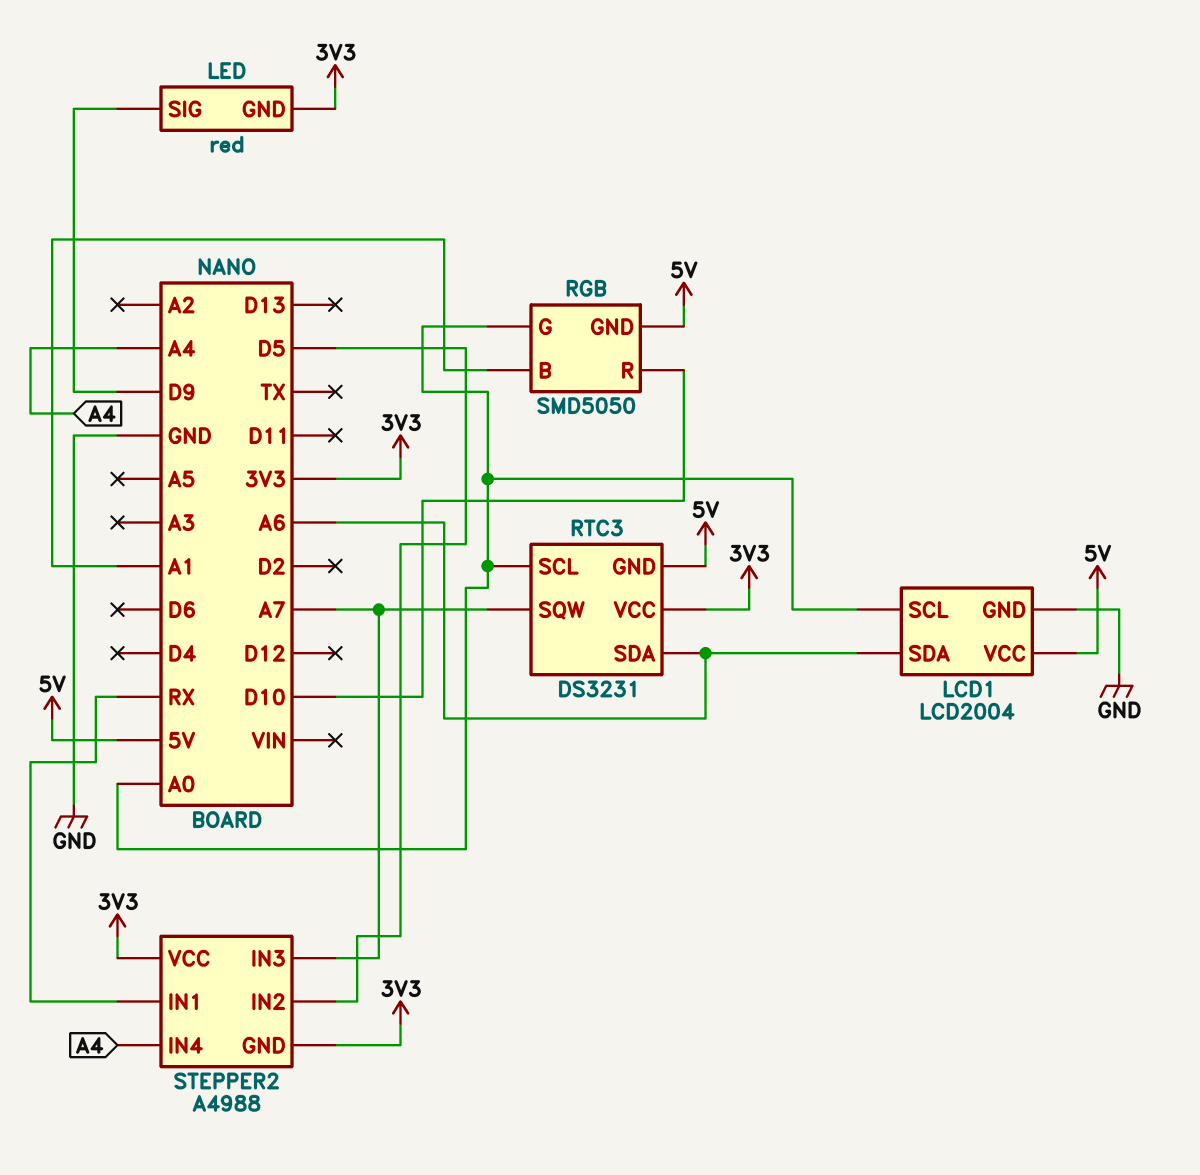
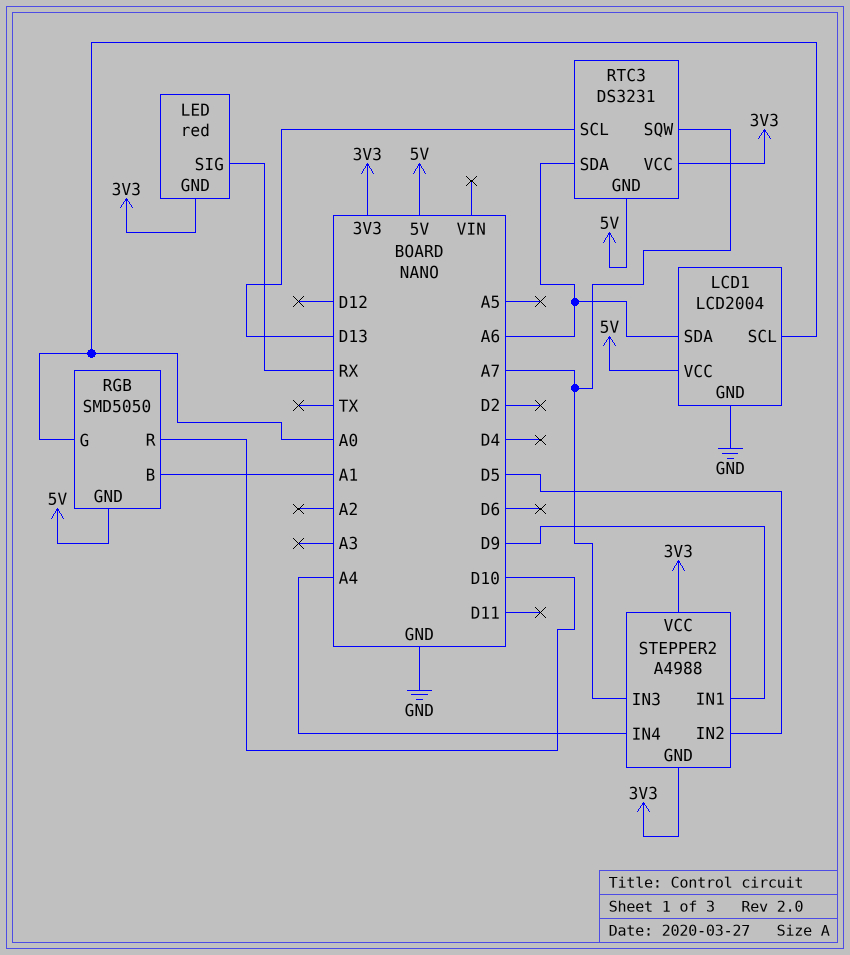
LED pin SIG: D9 -> RX
RTC3 pin SCL: A0 -> D13
STEPPER2 pin IN1: RX -> D9

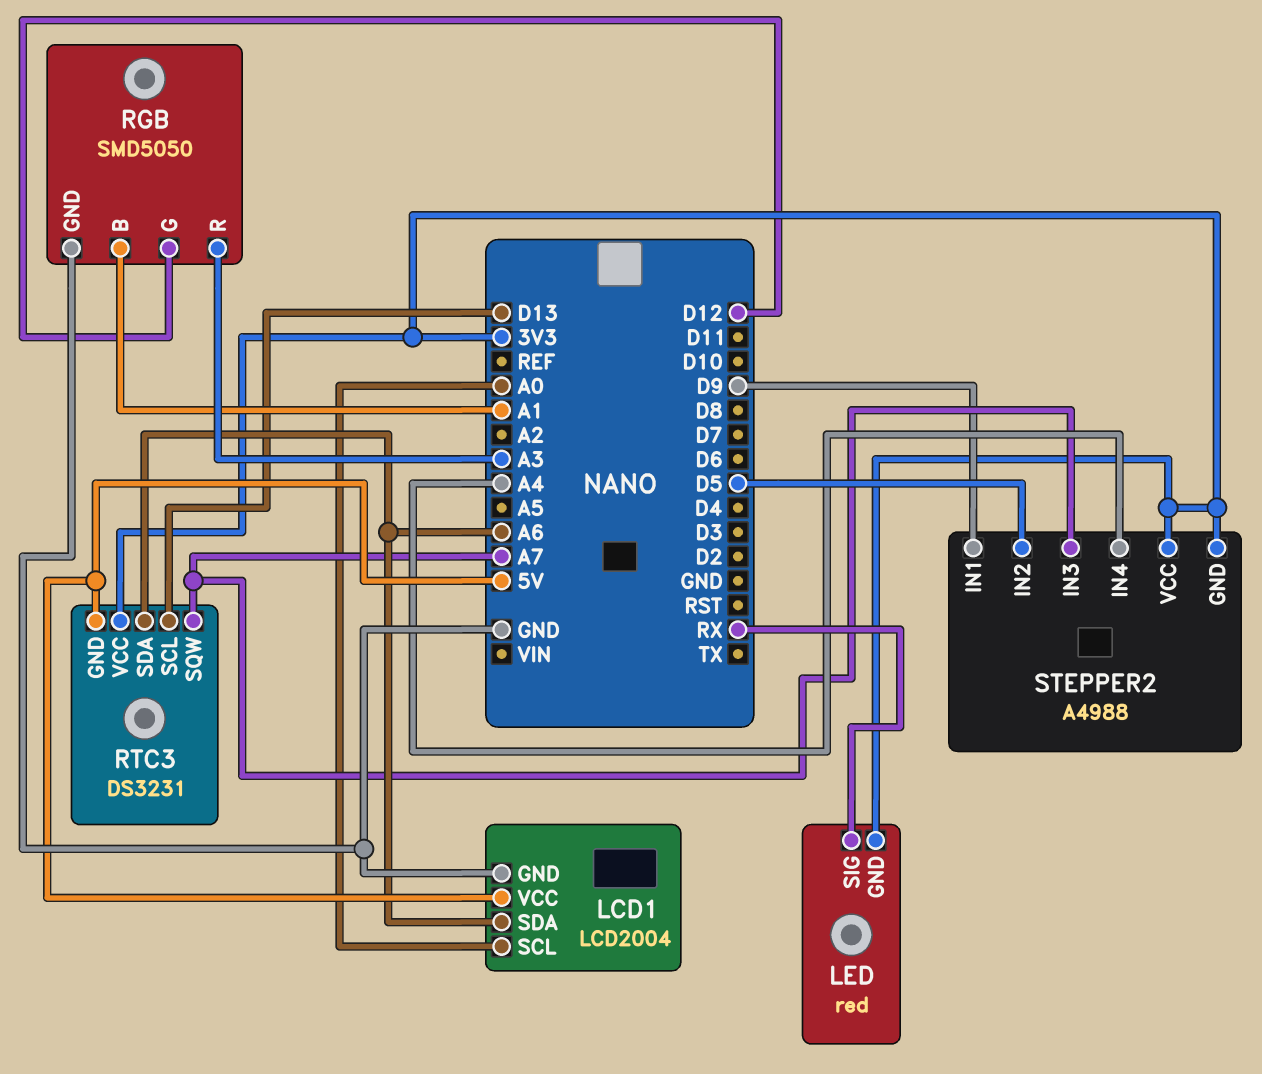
RGB pin G: A0 -> D12
RGB pin GND: 5V -> GND
RGB pin R: D10 -> A3

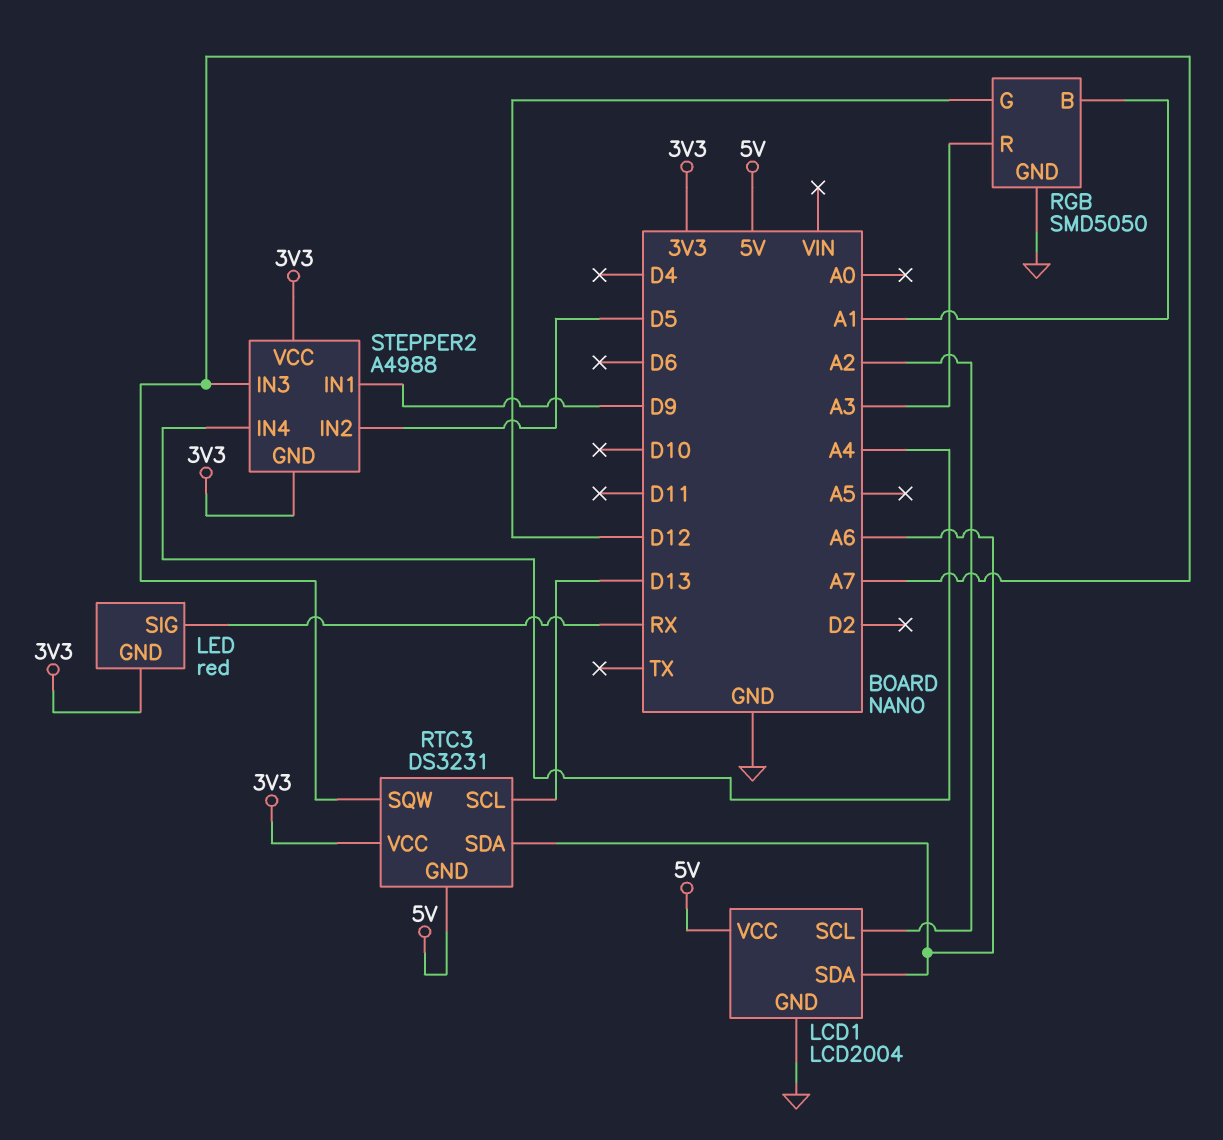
LCD1 pin SCL: A0 -> A2

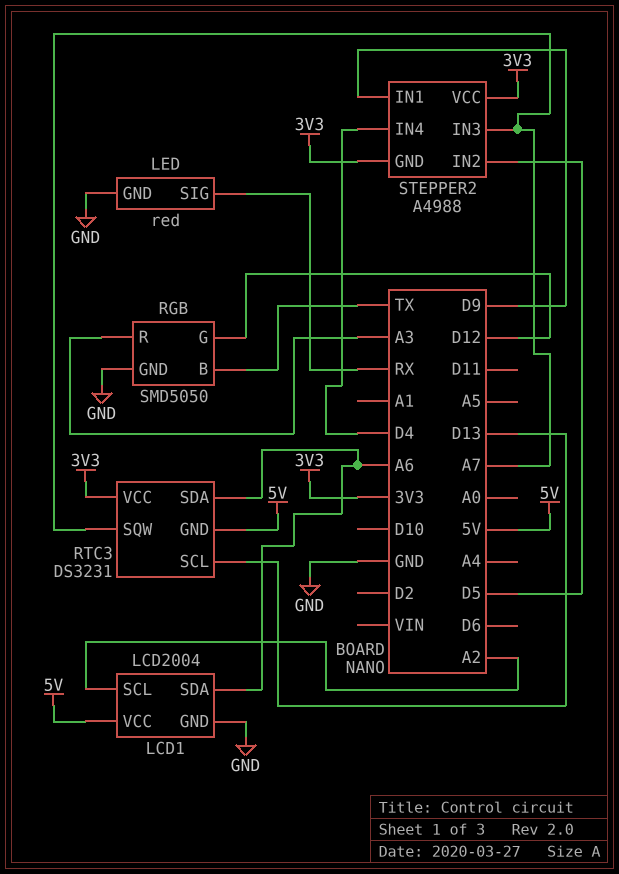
LED pin GND: 3V3 -> GND
RGB pin B: A1 -> TX
STEPPER2 pin IN4: A4 -> D4

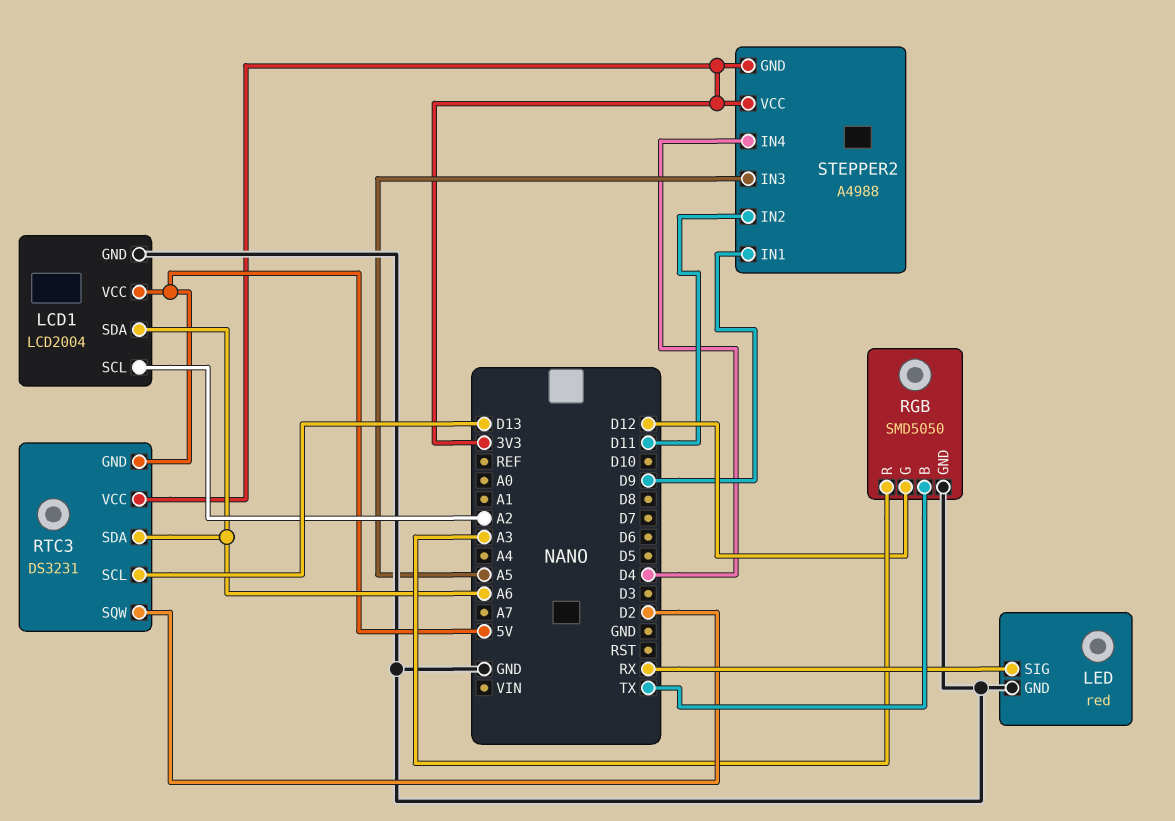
RTC3 pin SQW: A7 -> D2
STEPPER2 pin IN2: D5 -> D11
STEPPER2 pin IN3: A7 -> A5

